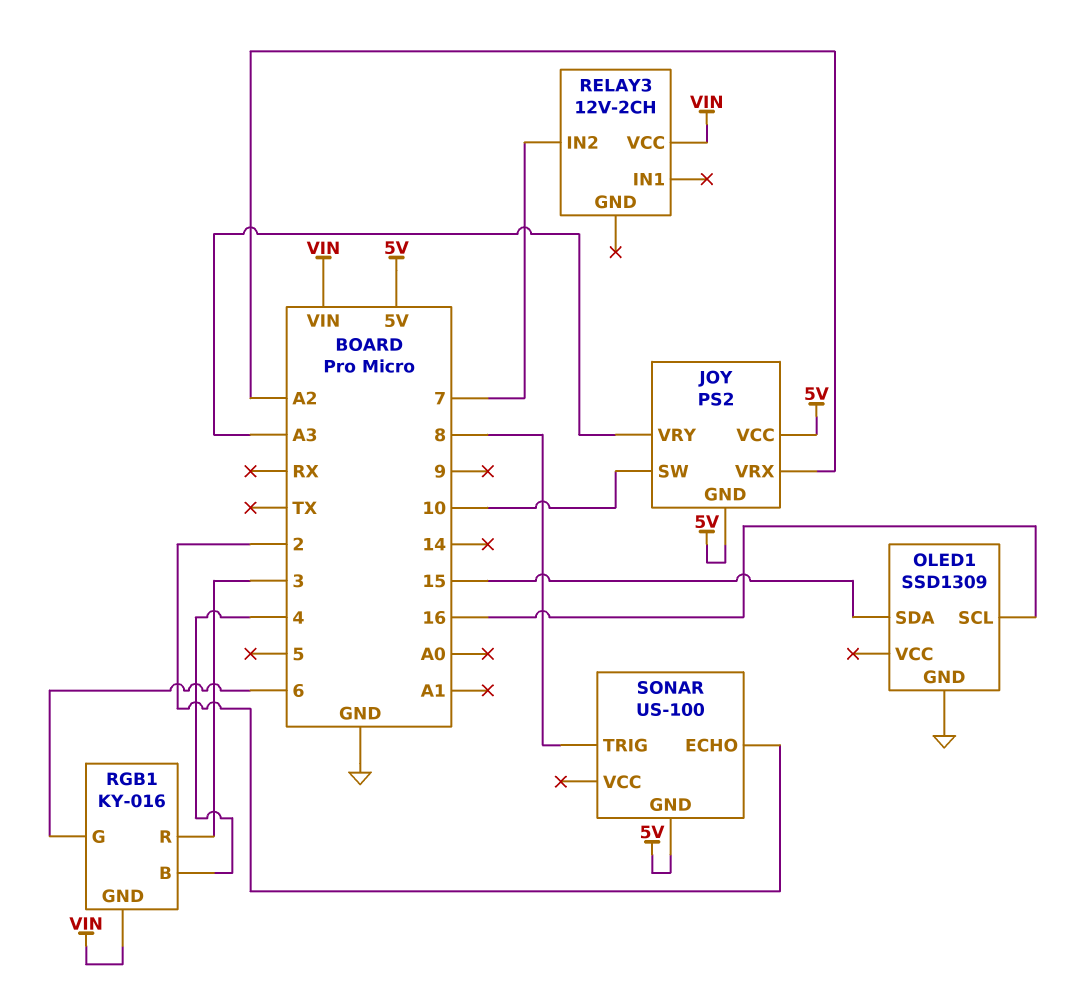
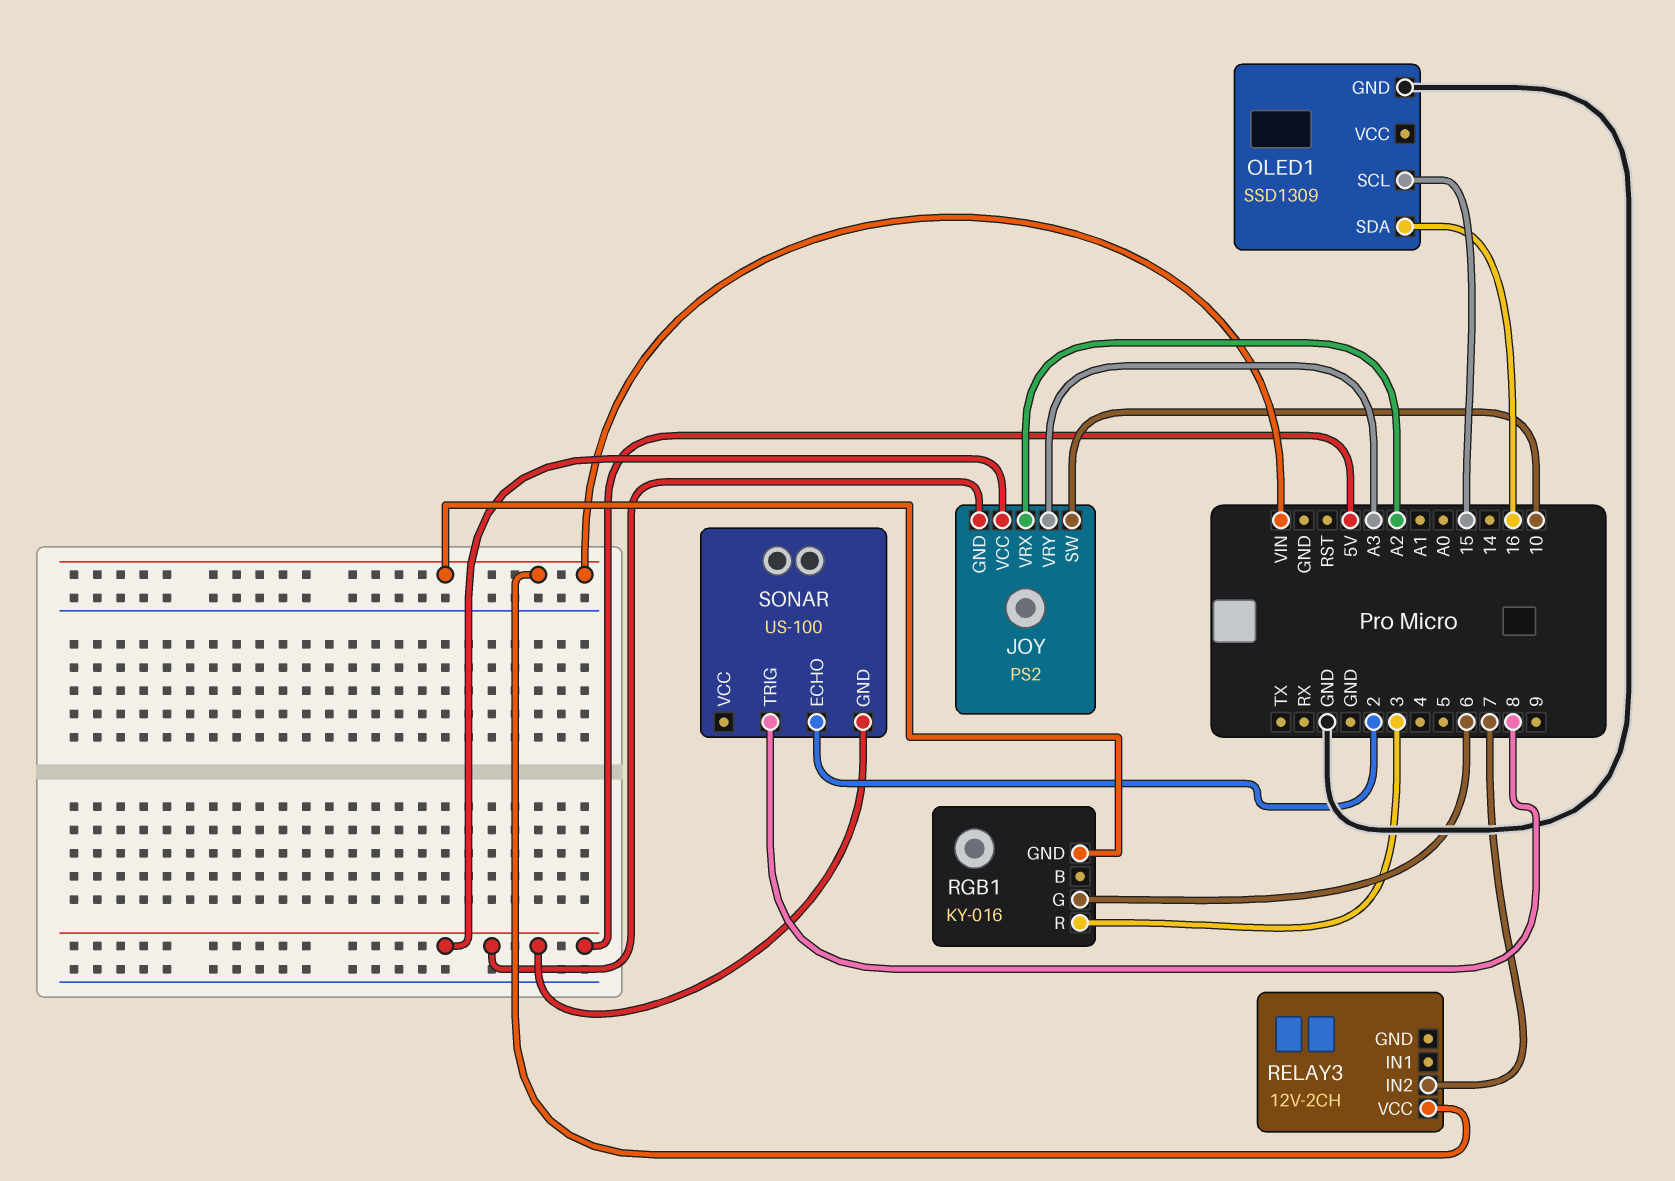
OLED1 pin SCL: 16 -> 15
OLED1 pin SDA: 15 -> 16
RGB1 pin B: 4 -> none

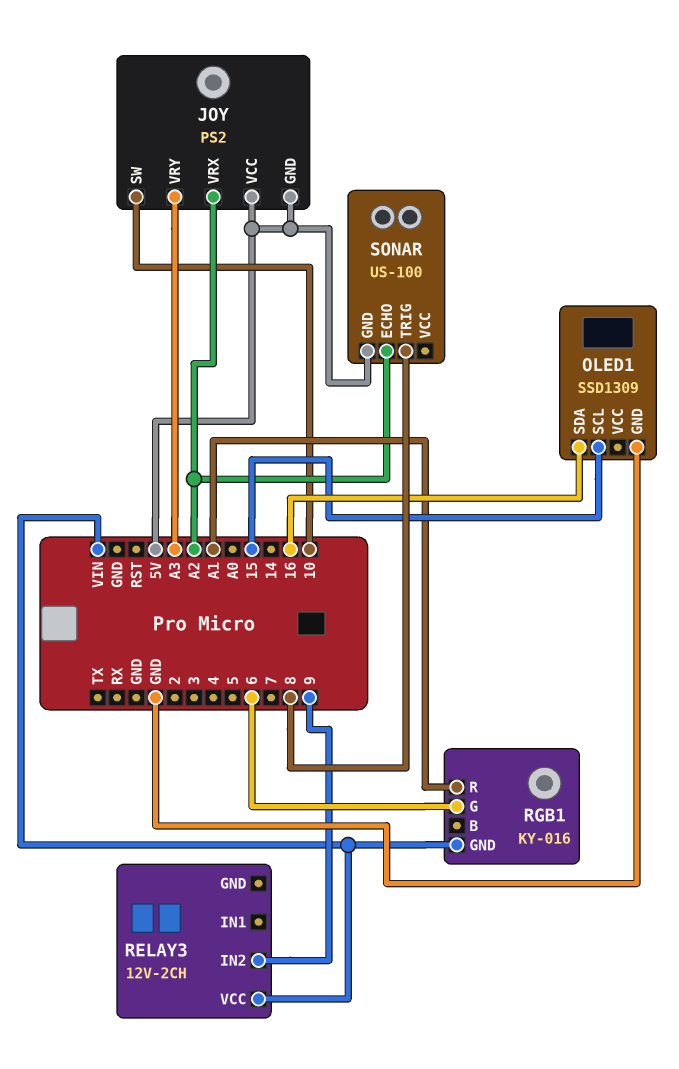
RELAY3 pin IN2: 7 -> 9
RGB1 pin R: 3 -> A1
SONAR pin ECHO: 2 -> A2

